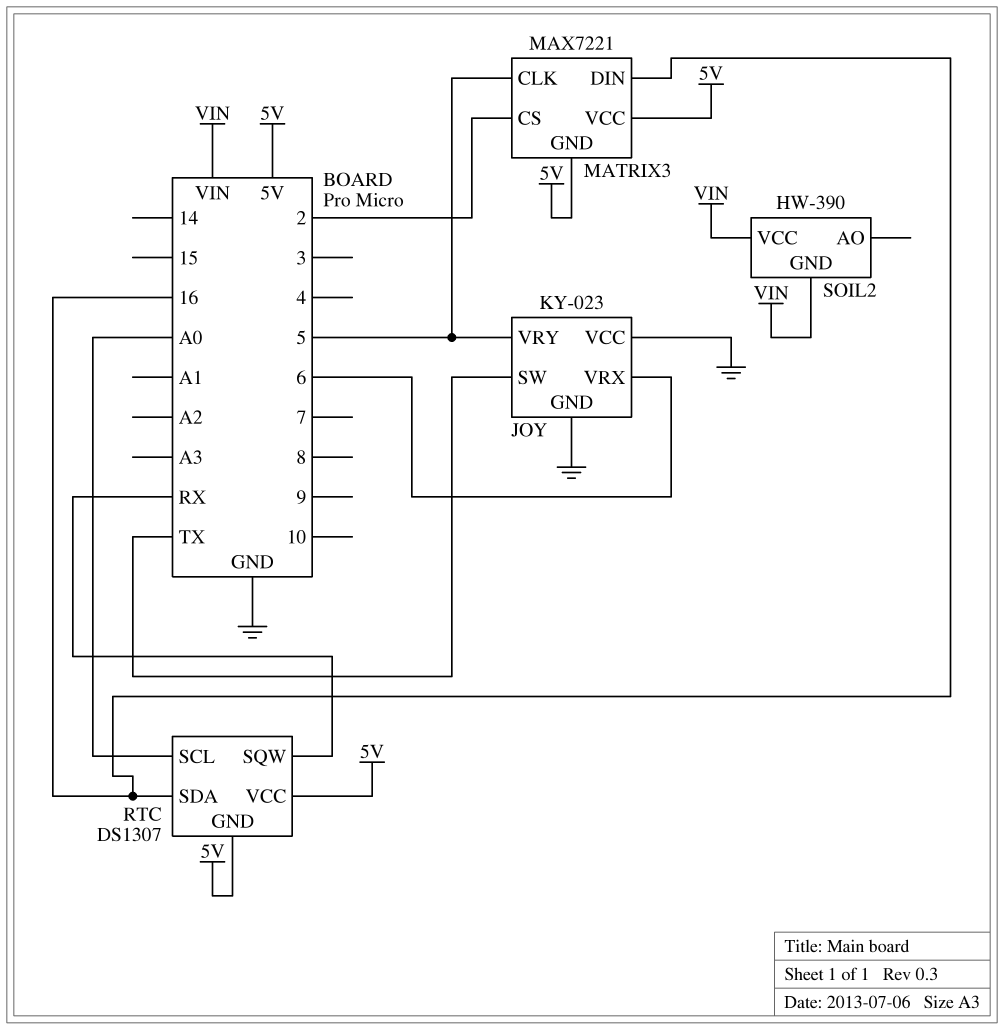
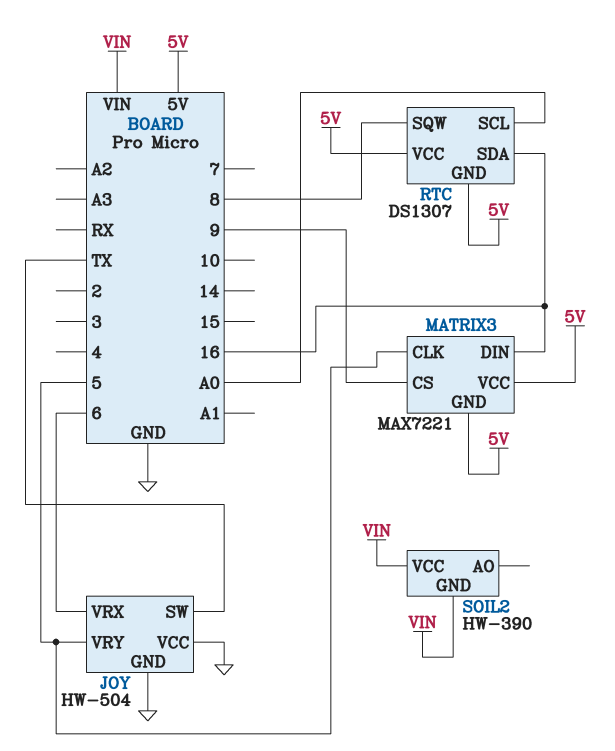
JOY: KY-023 -> HW-504
MATRIX3 pin CS: 2 -> 9
RTC pin SQW: RX -> 8

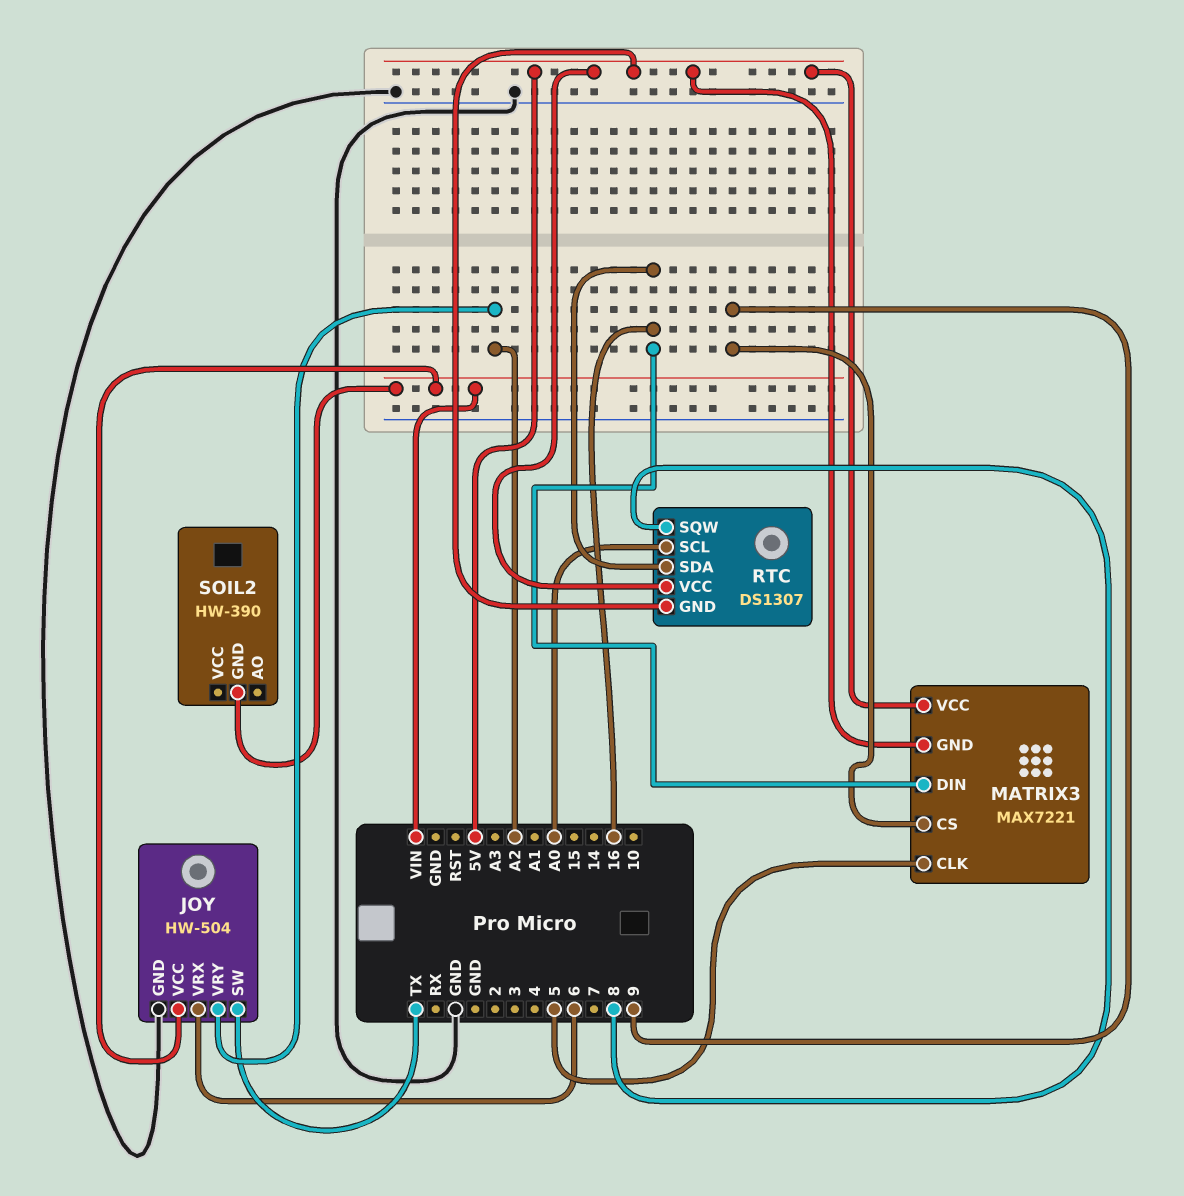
JOY pin VCC: GND -> VIN
JOY pin VRY: 5 -> A2
SOIL2 pin VCC: VIN -> none

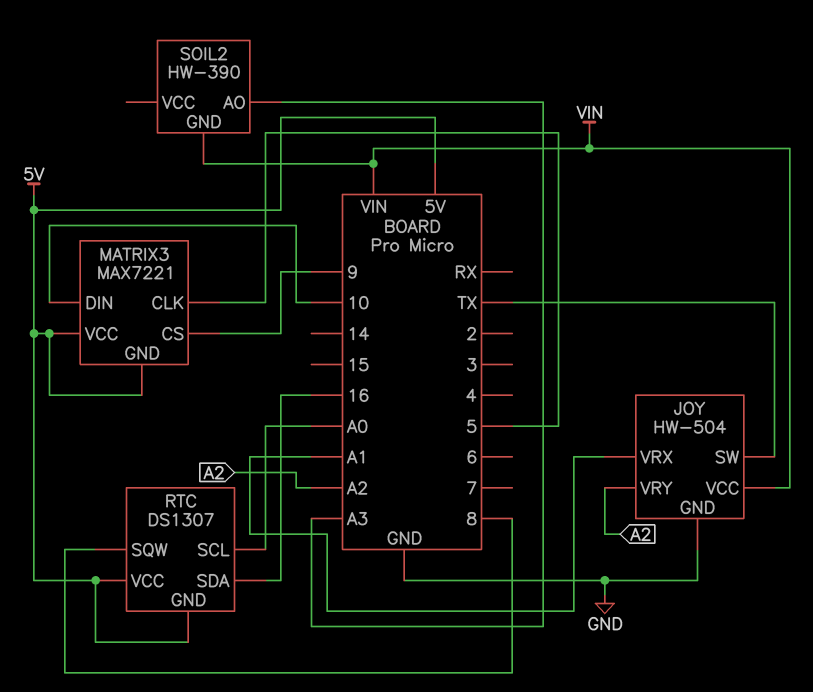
JOY pin VRX: 6 -> A1
MATRIX3 pin DIN: 16 -> 10
SOIL2 pin AO: none -> A3

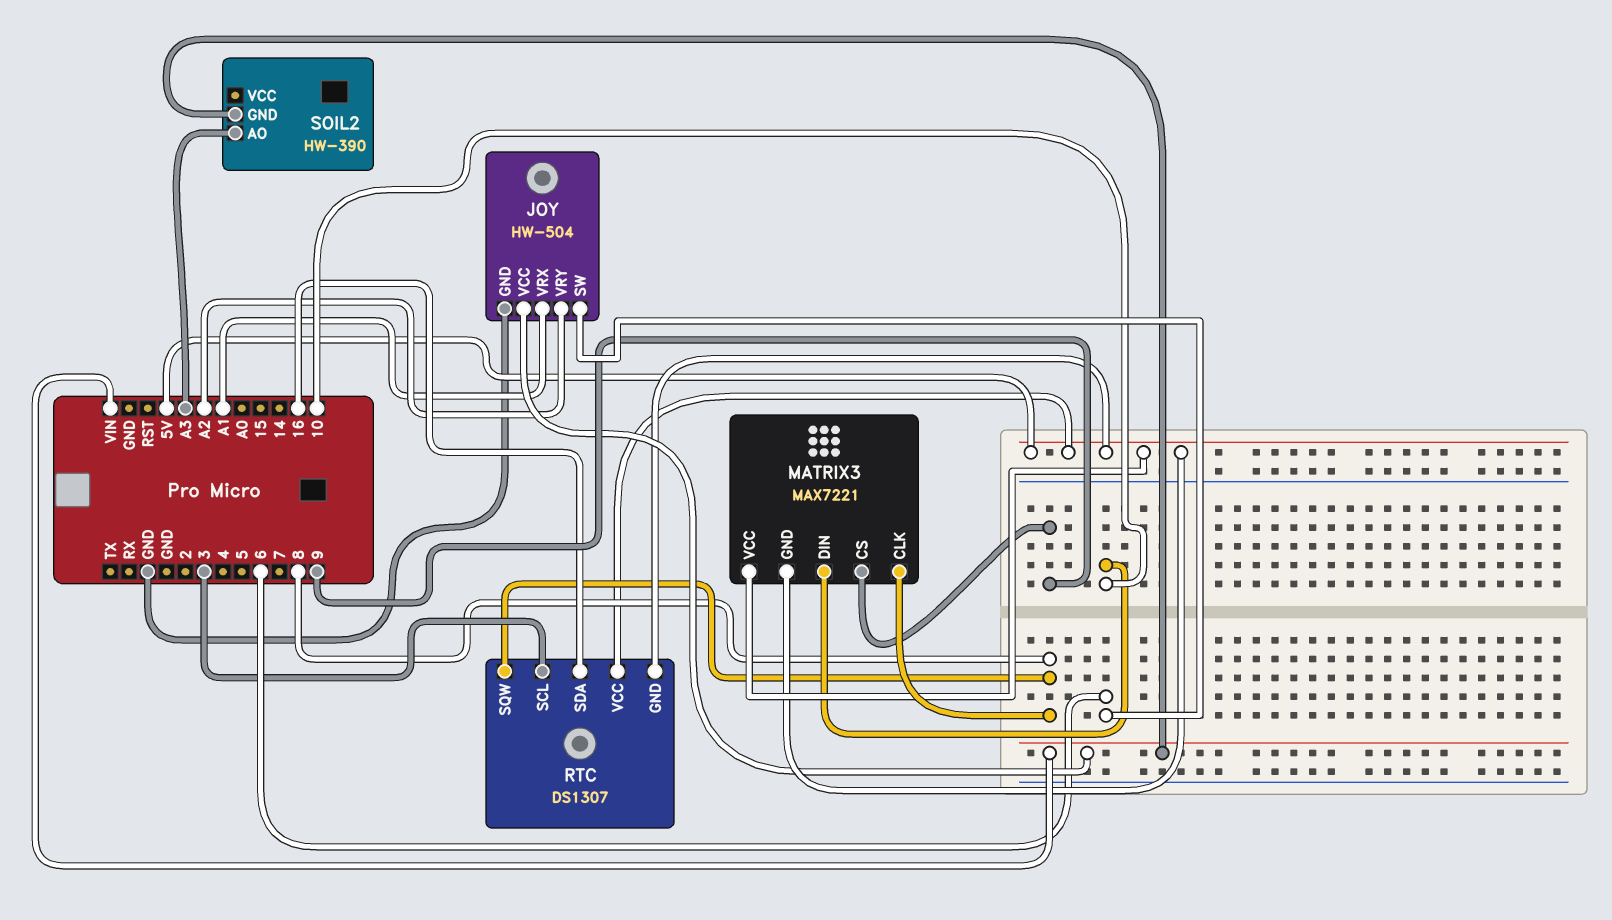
JOY pin SW: TX -> 6
MATRIX3 pin CLK: 5 -> 8
RTC pin SCL: A0 -> 3

